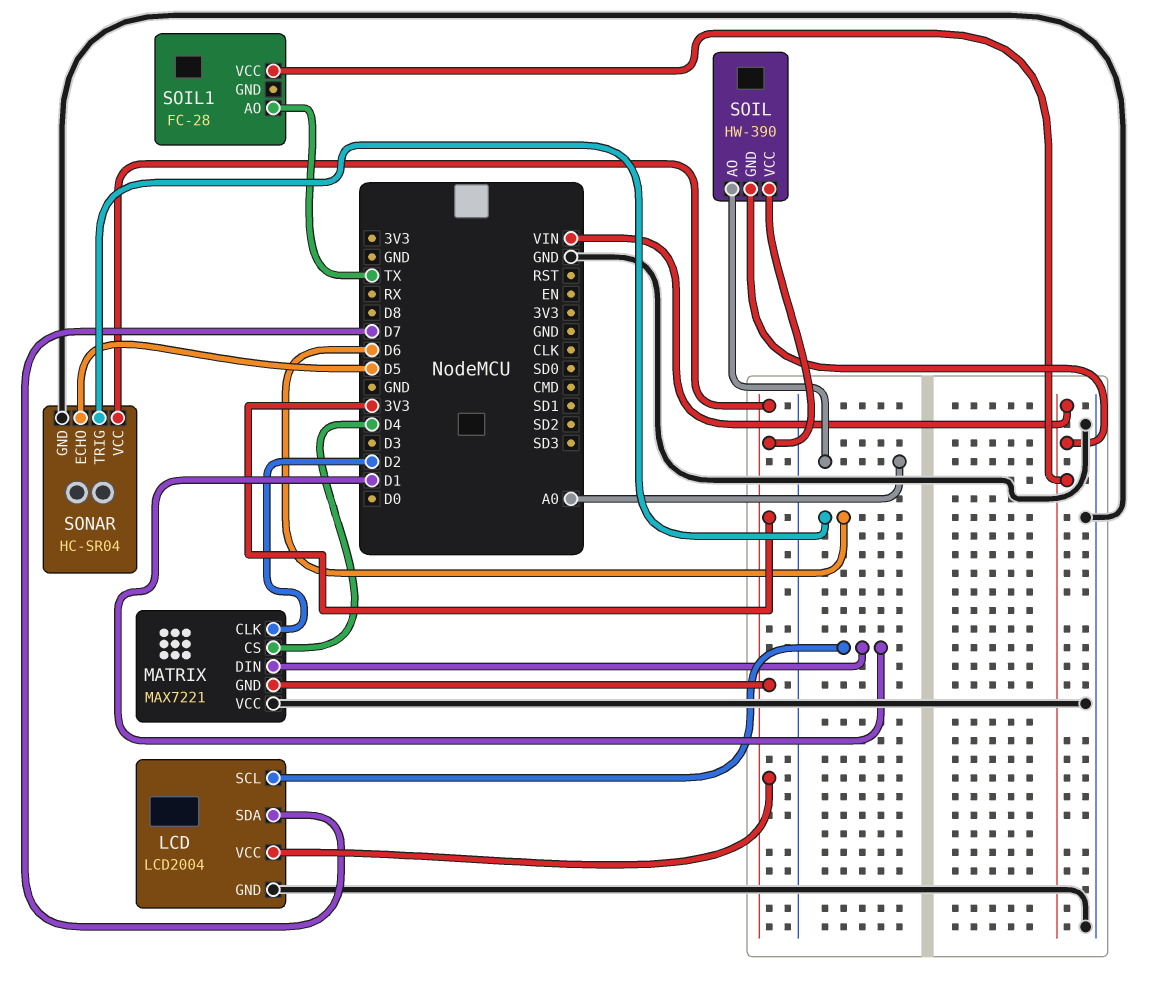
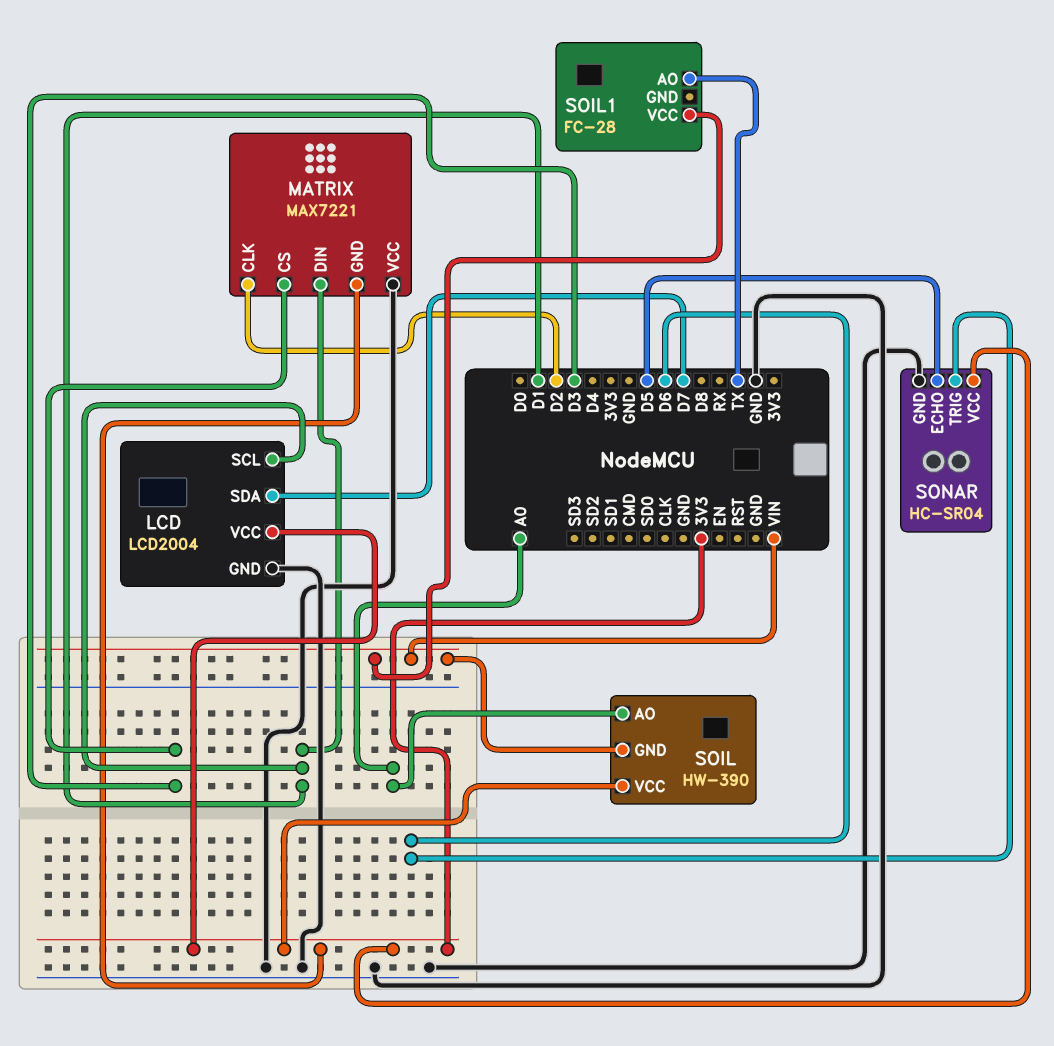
MATRIX pin CS: D4 -> D3

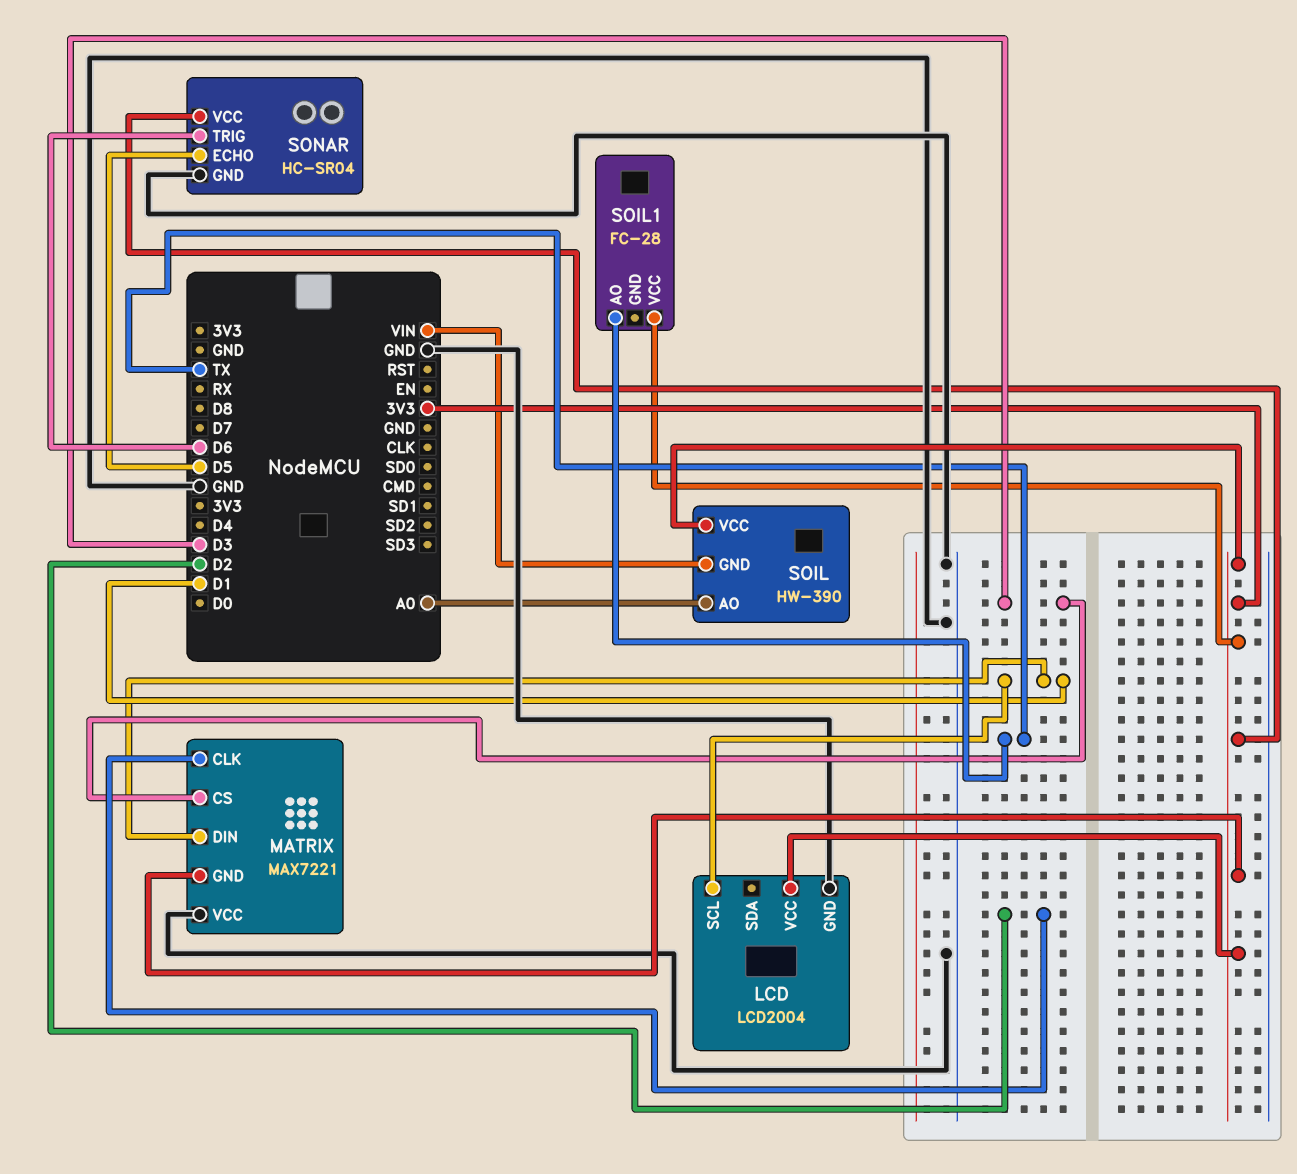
LCD pin SDA: D7 -> none
SOIL1 pin VCC: VIN -> 3V3

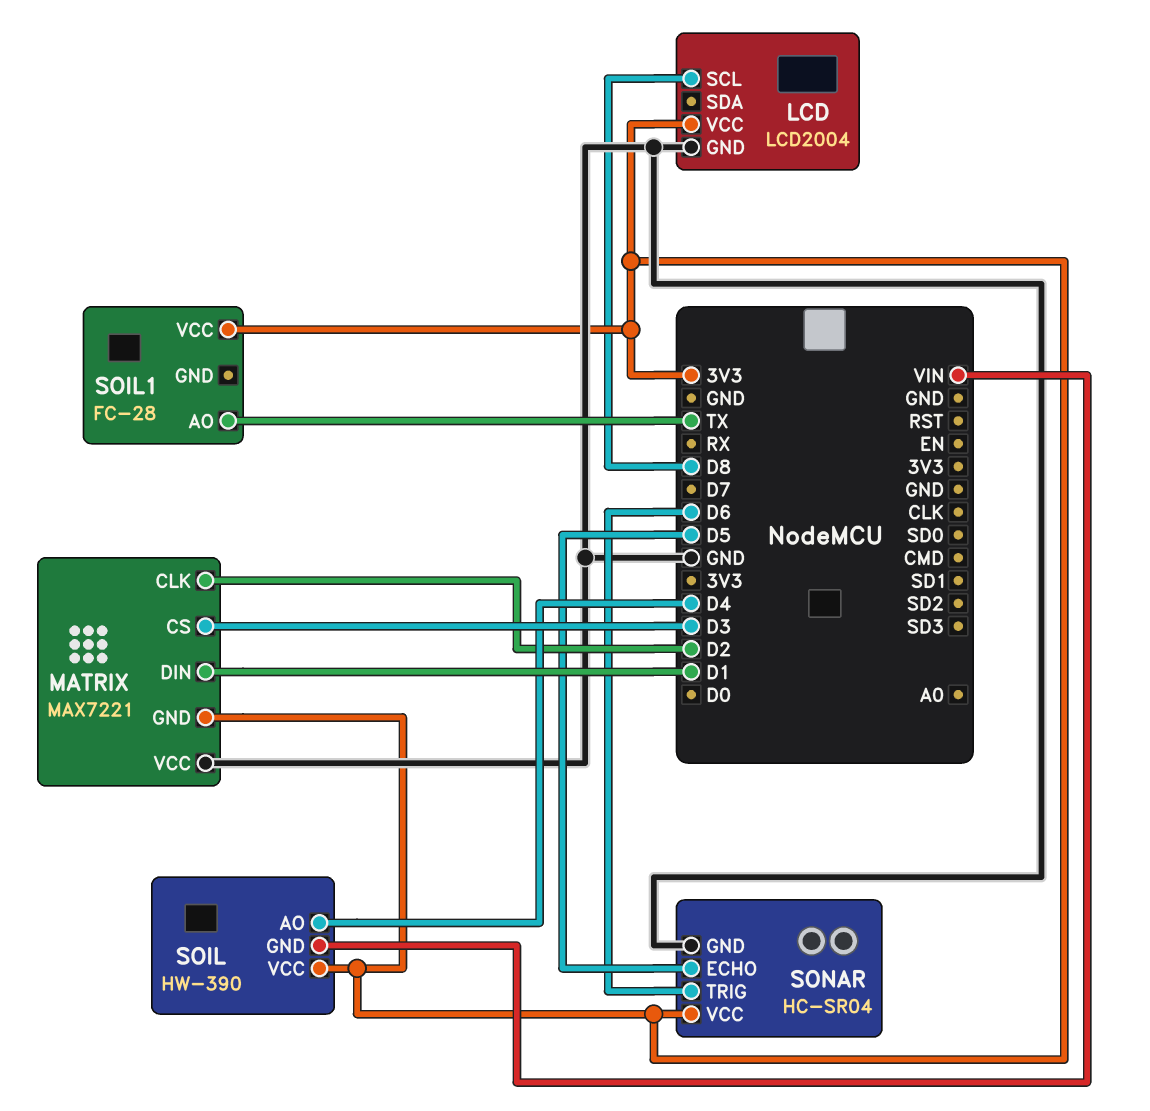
LCD pin SCL: D1 -> D8
SOIL pin AO: A0 -> D4

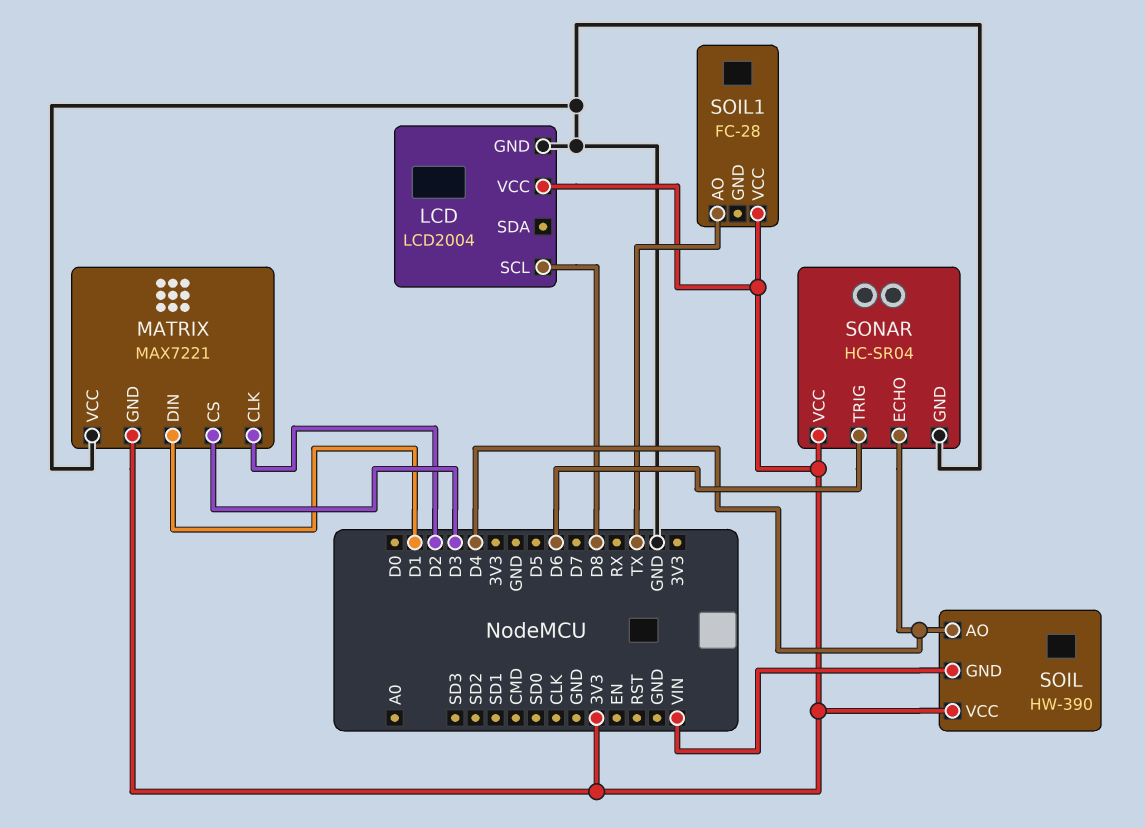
SONAR pin ECHO: D5 -> D4

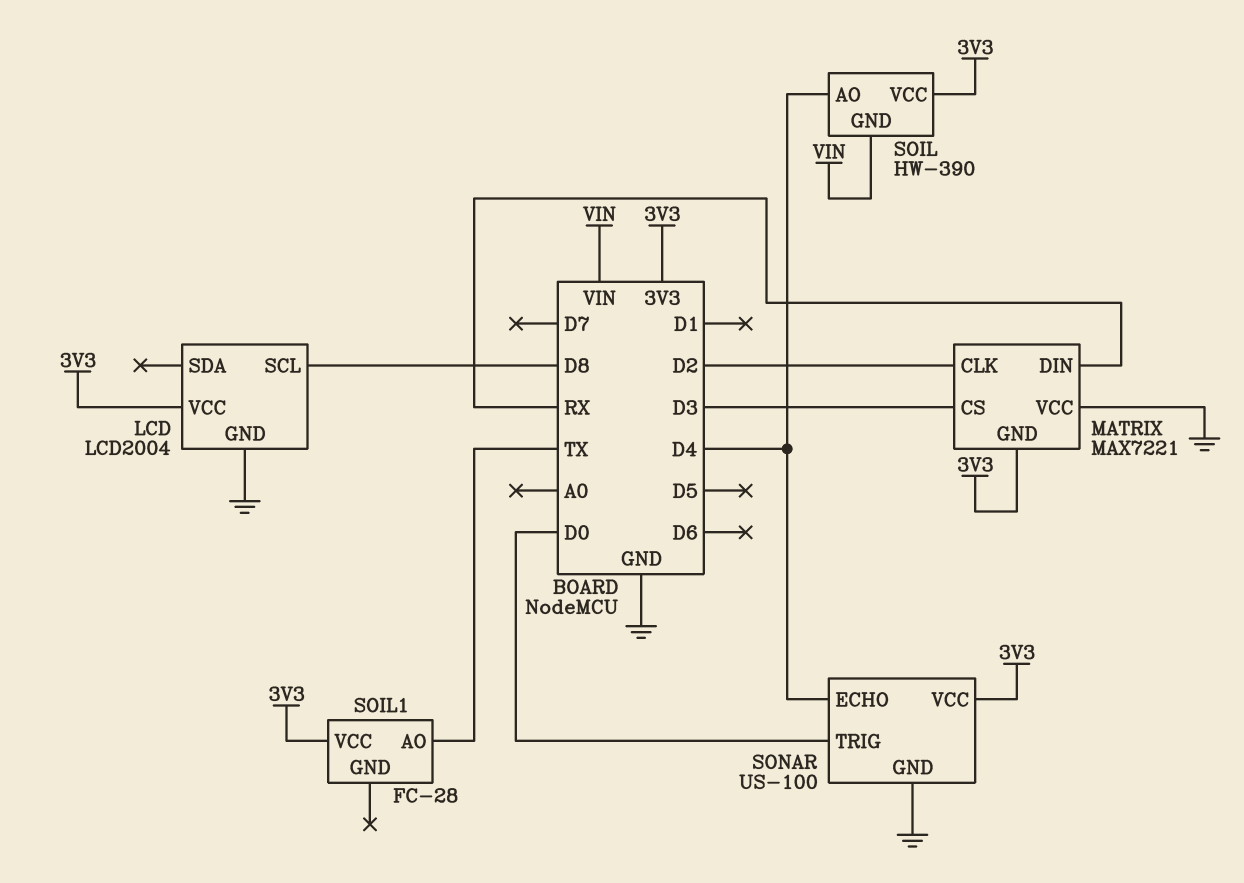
MATRIX pin DIN: D1 -> RX
SONAR: HC-SR04 -> US-100
SONAR pin TRIG: D6 -> D0

